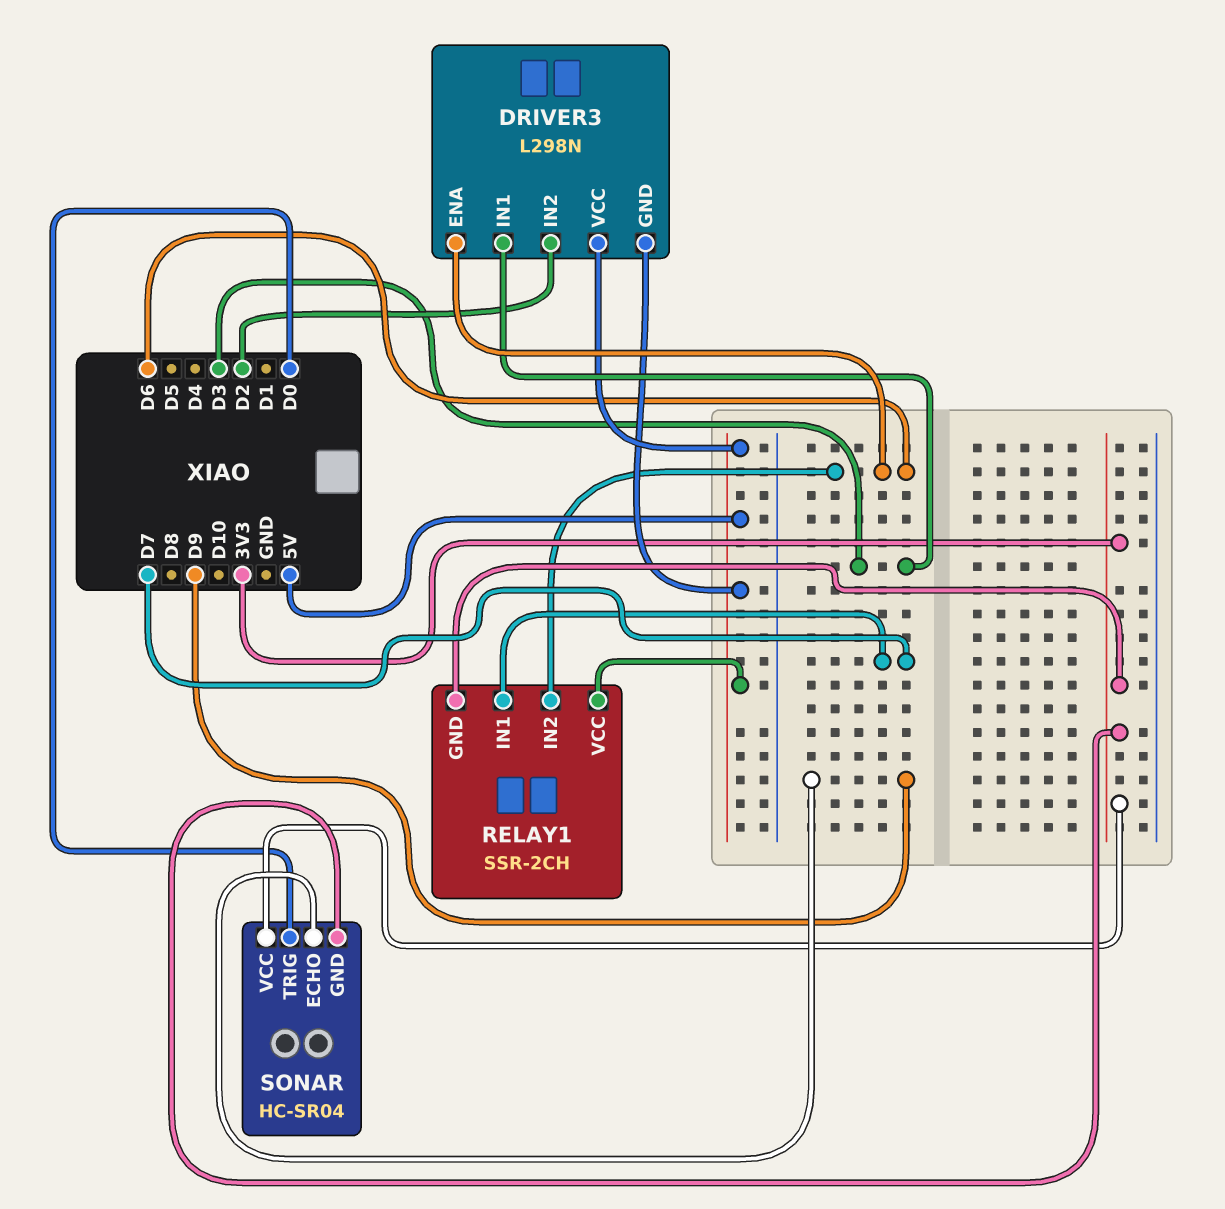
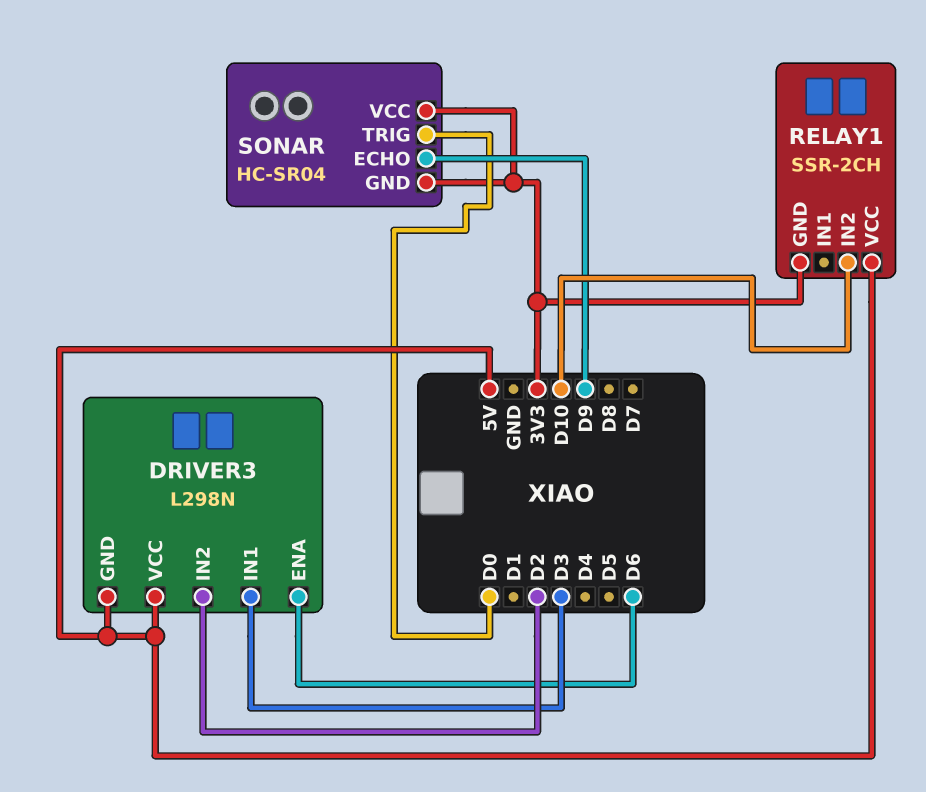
RELAY1 pin IN1: D7 -> none
RELAY1 pin IN2: D6 -> D10

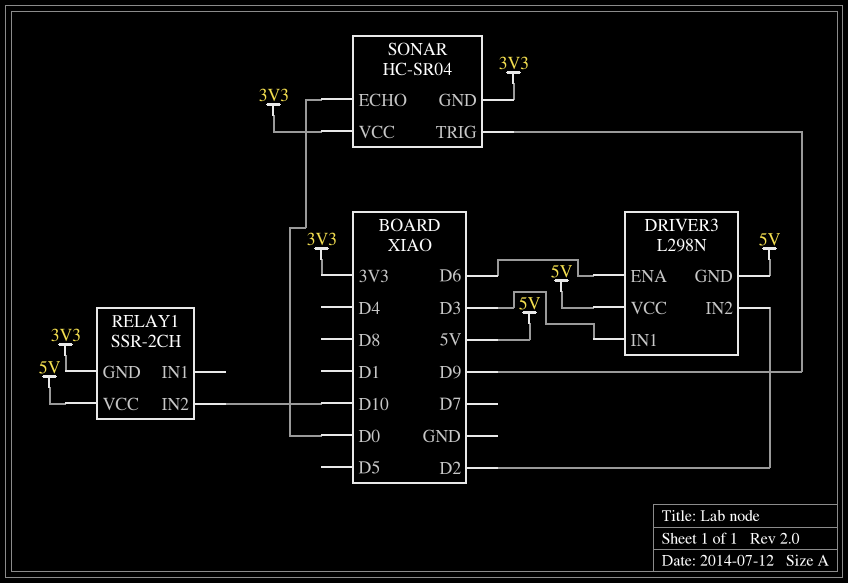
SONAR pin ECHO: D9 -> D0
SONAR pin TRIG: D0 -> D9

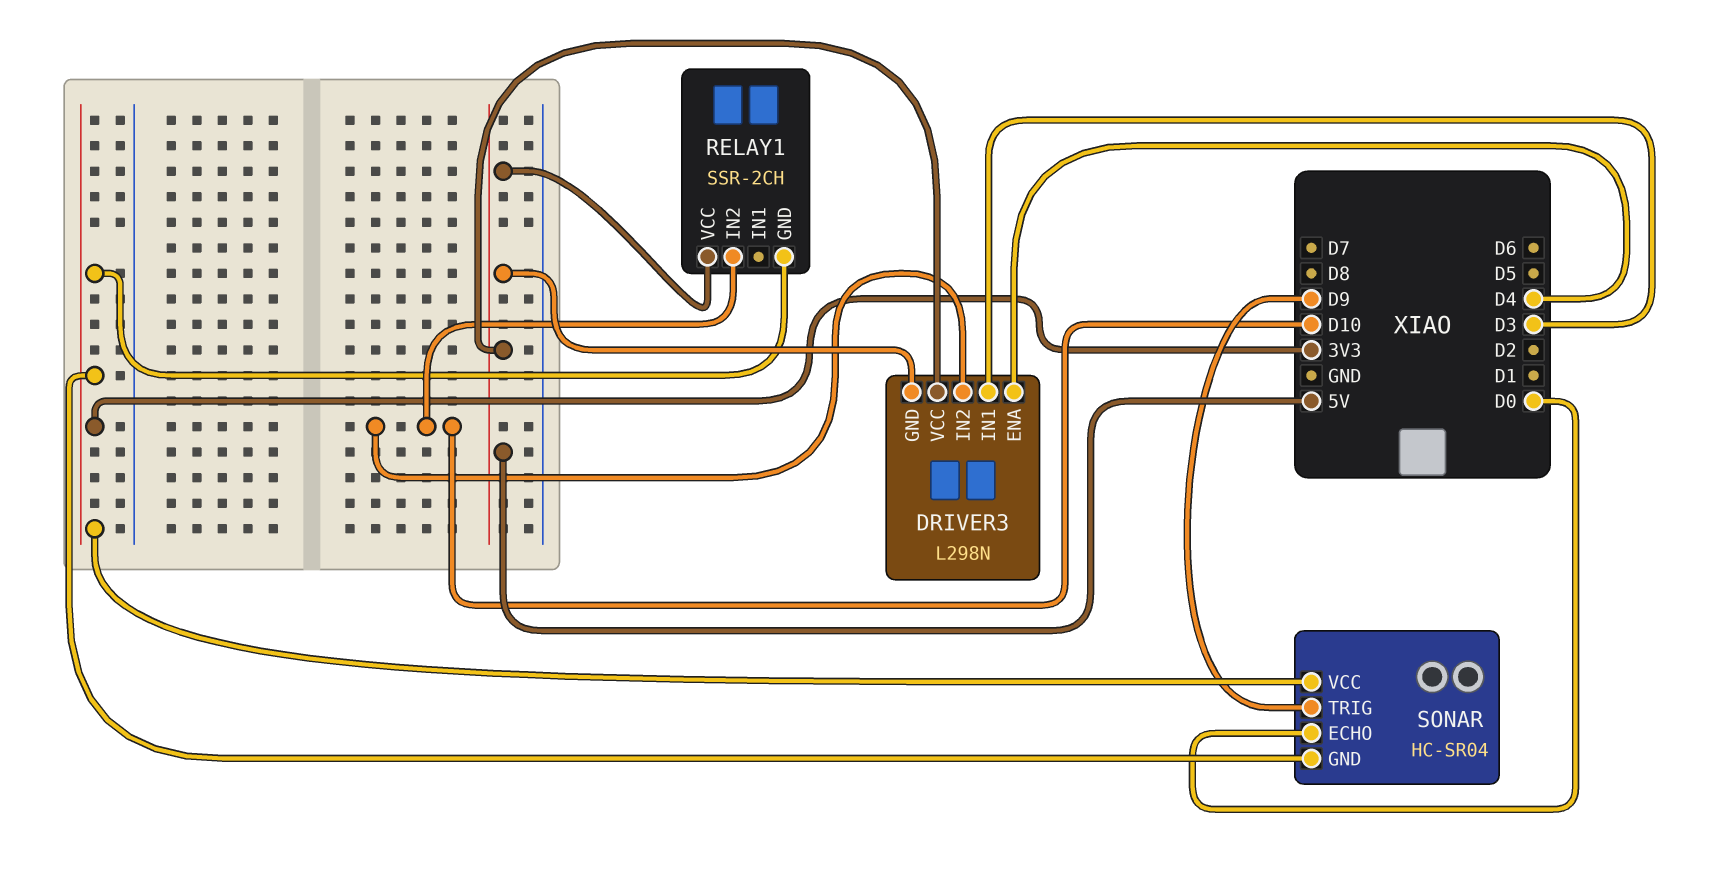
DRIVER3 pin ENA: D6 -> D4
DRIVER3 pin IN2: D2 -> D10

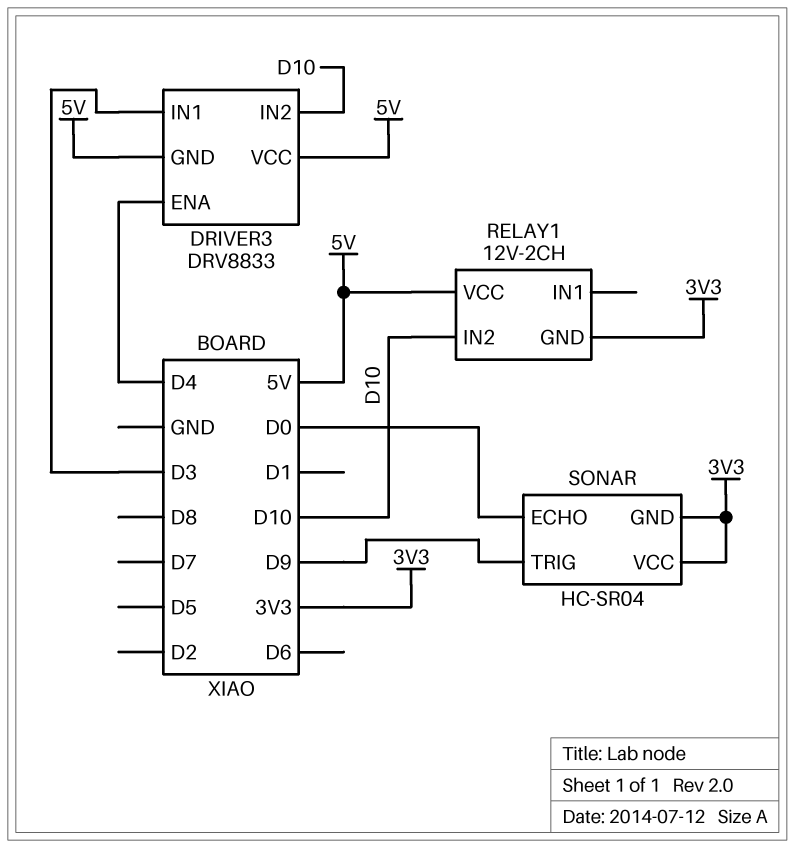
DRIVER3: L298N -> DRV8833
RELAY1: SSR-2CH -> 12V-2CH

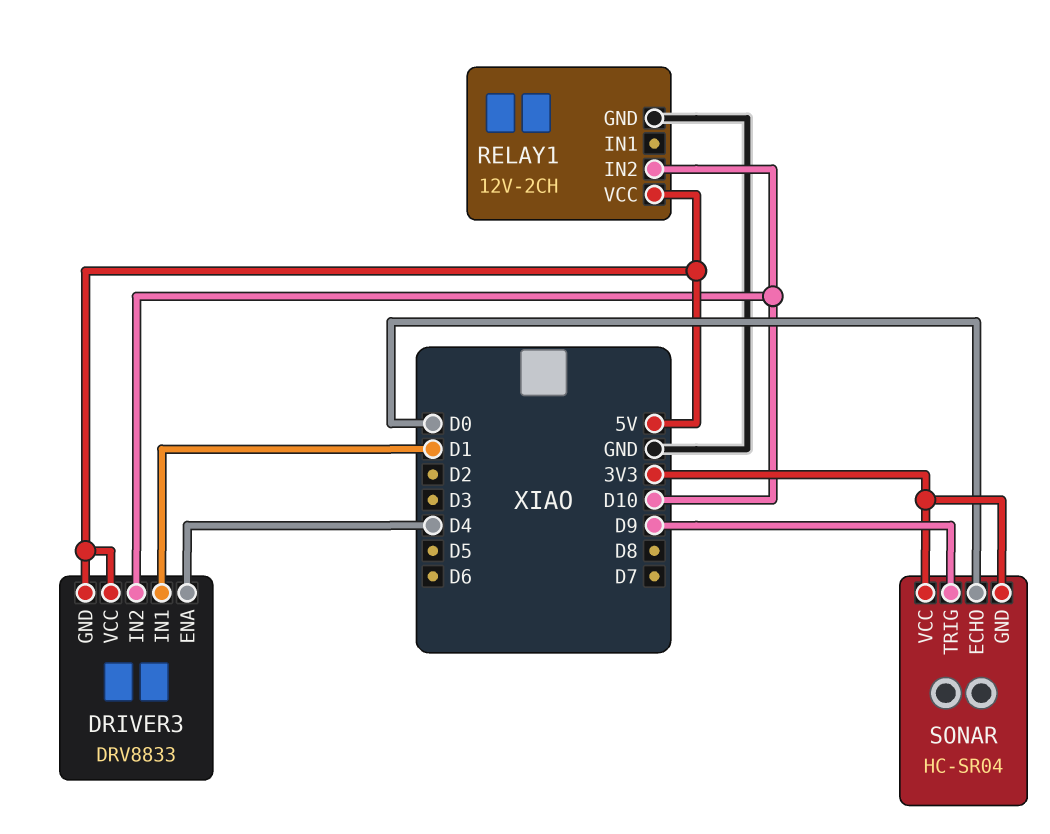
DRIVER3 pin IN1: D3 -> D1
RELAY1 pin GND: 3V3 -> GND

